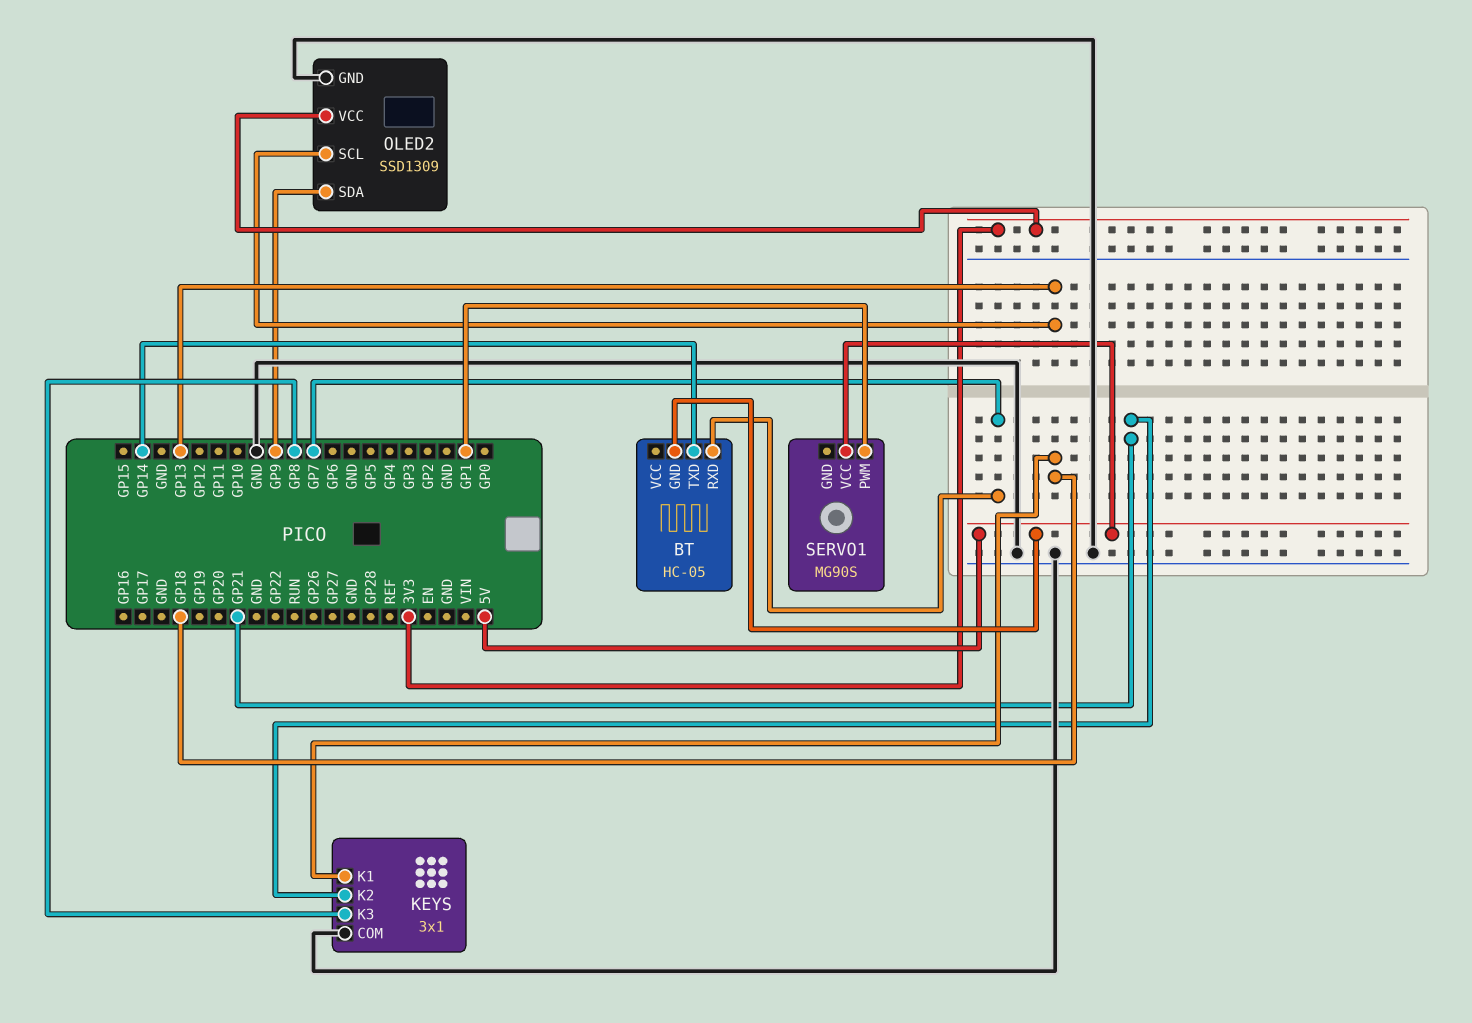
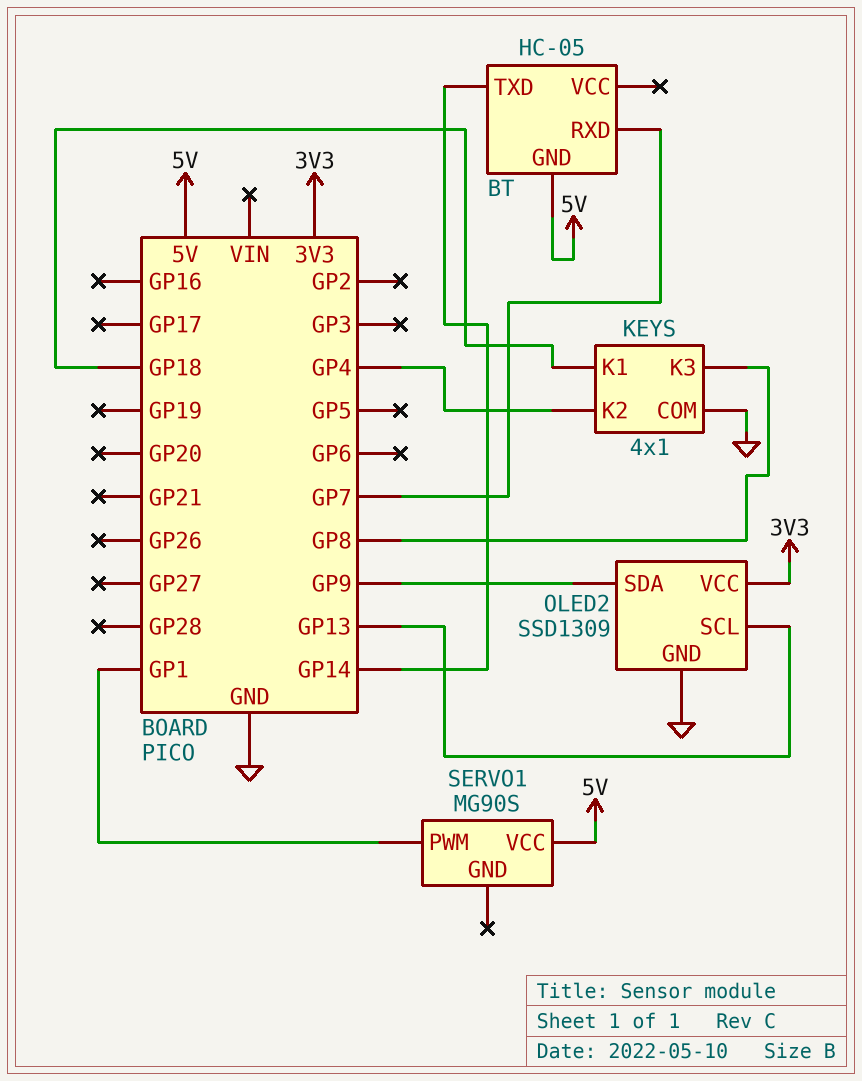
KEYS: 3x1 -> 4x1
KEYS pin K2: GP21 -> GP4

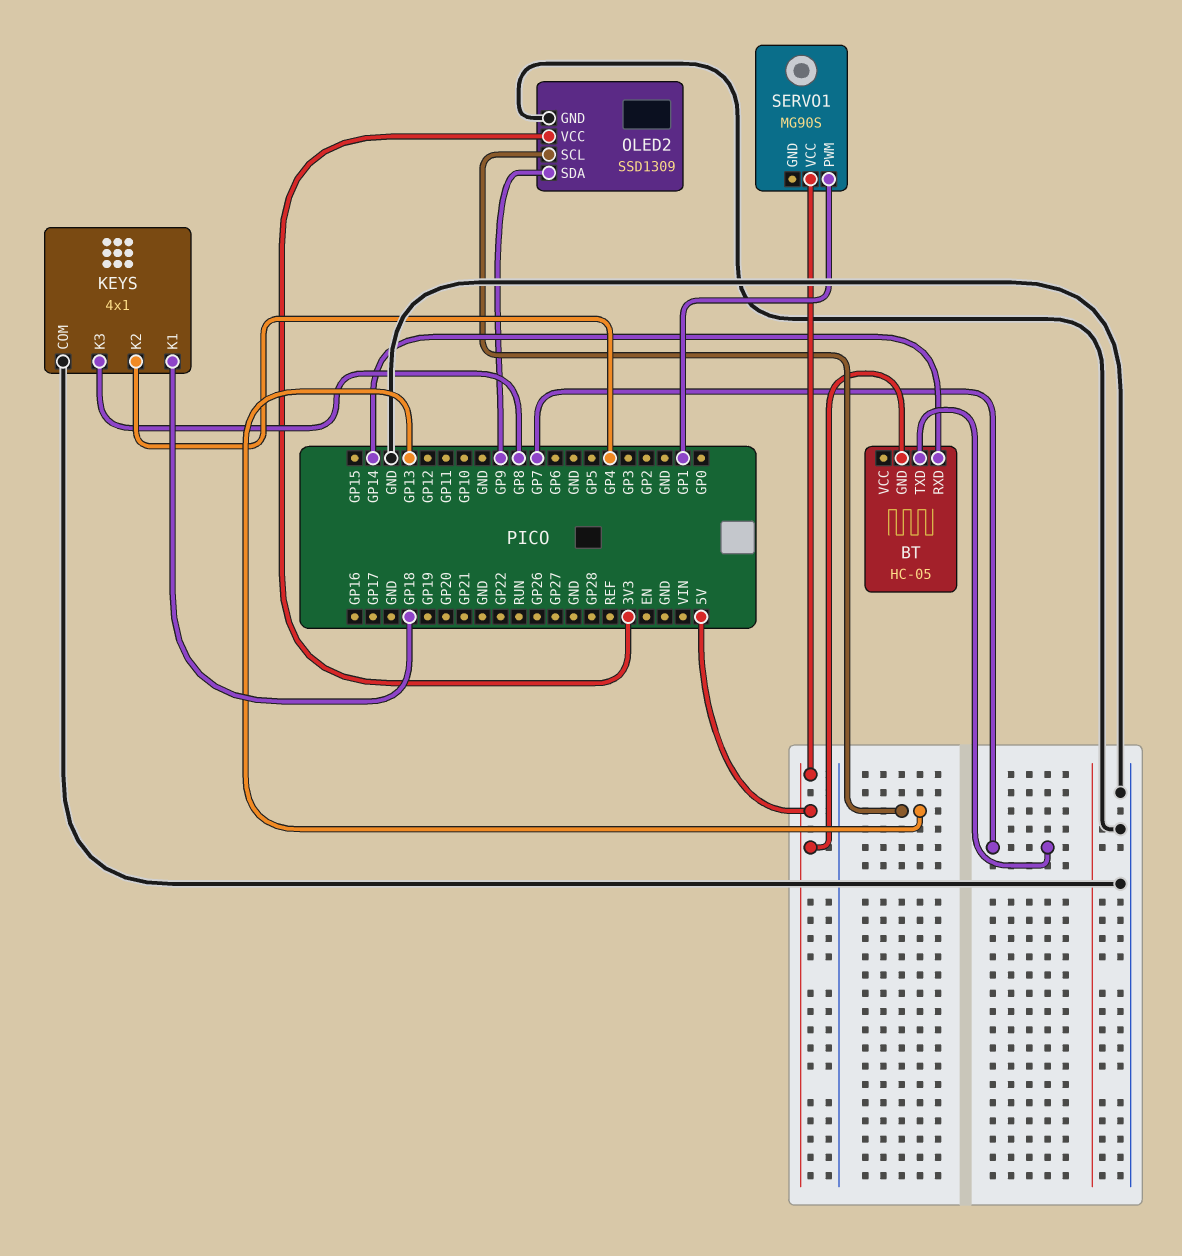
BT pin RXD: GP7 -> GP14
BT pin TXD: GP14 -> GP7

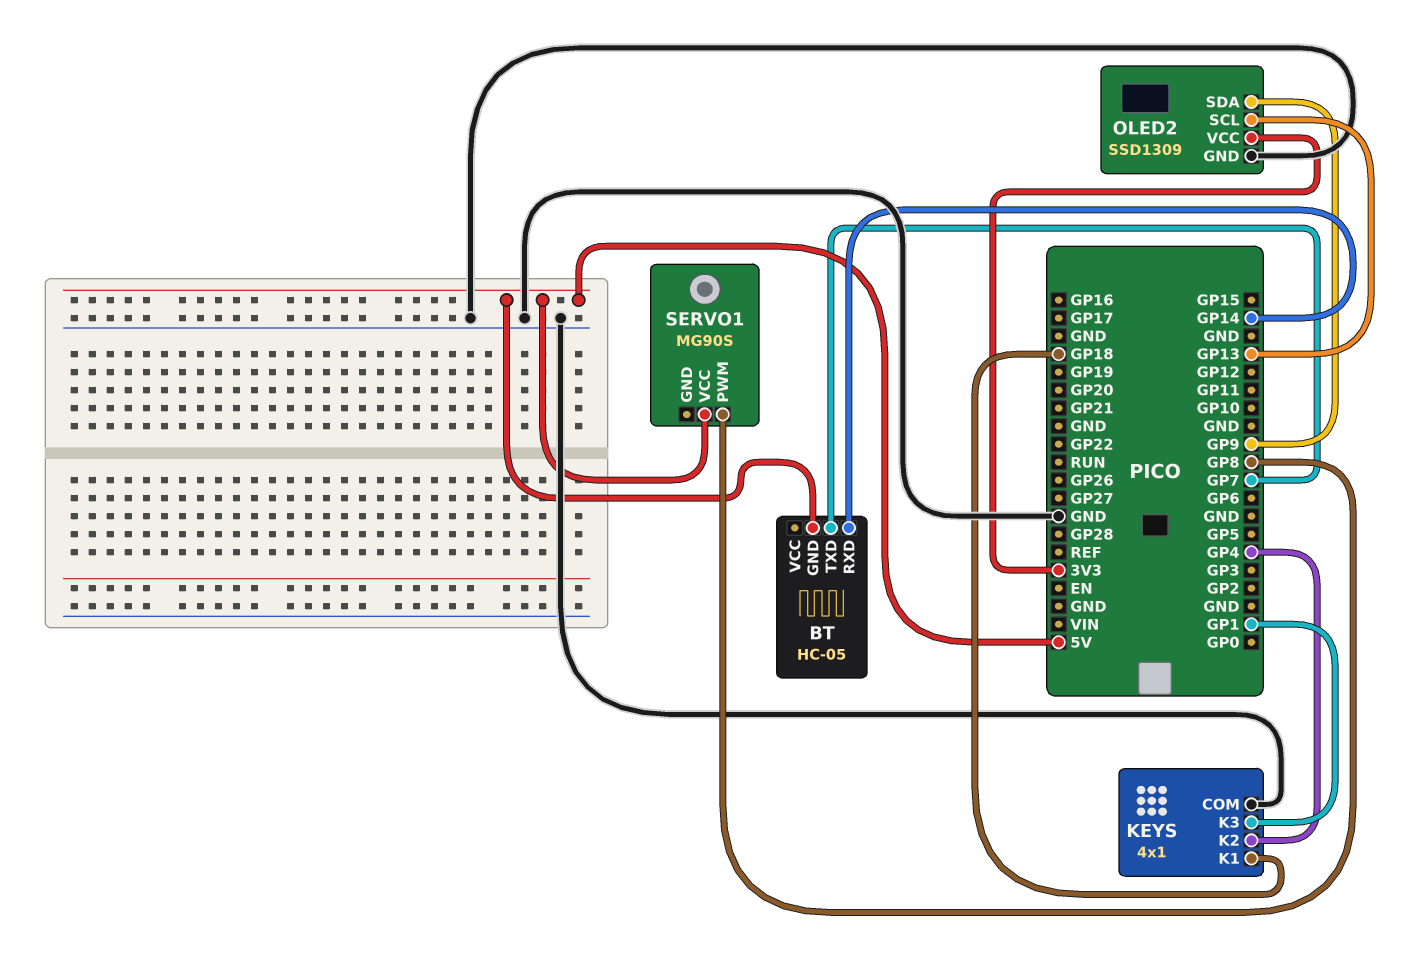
KEYS pin K3: GP8 -> GP1
SERVO1 pin PWM: GP1 -> GP8

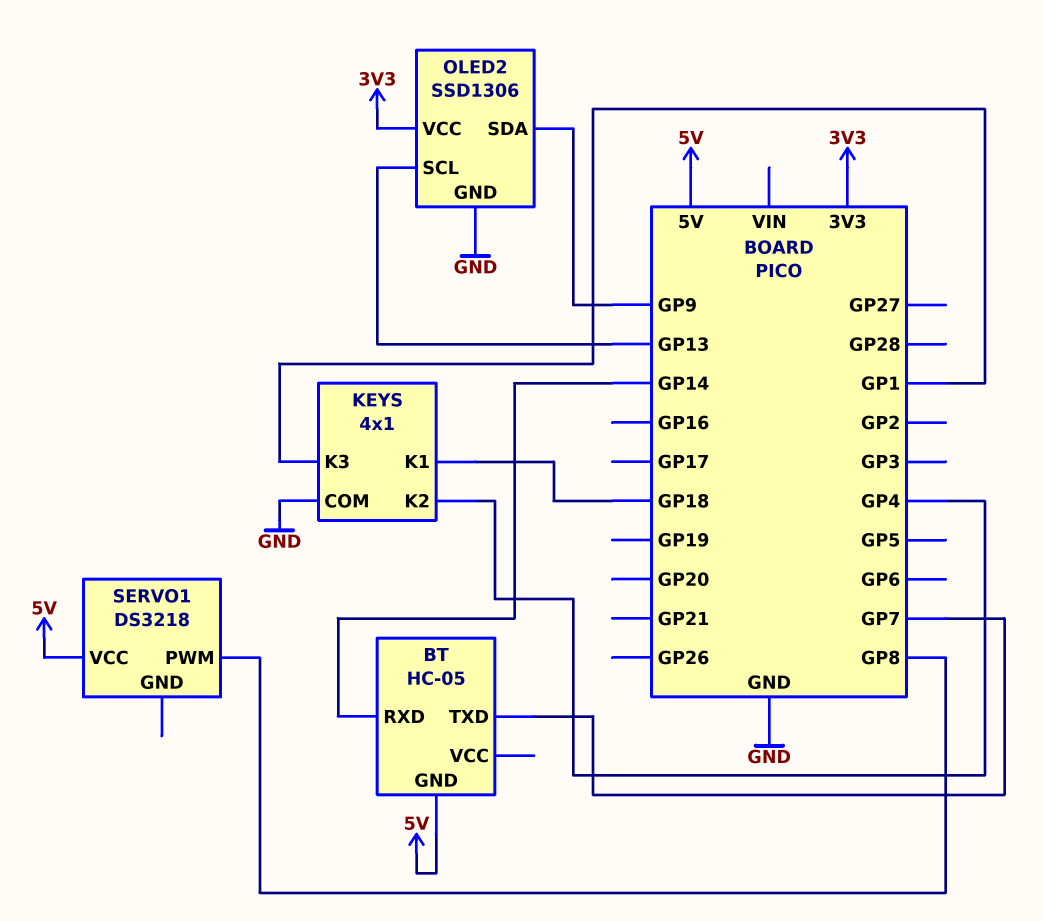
OLED2: SSD1309 -> SSD1306
SERVO1: MG90S -> DS3218

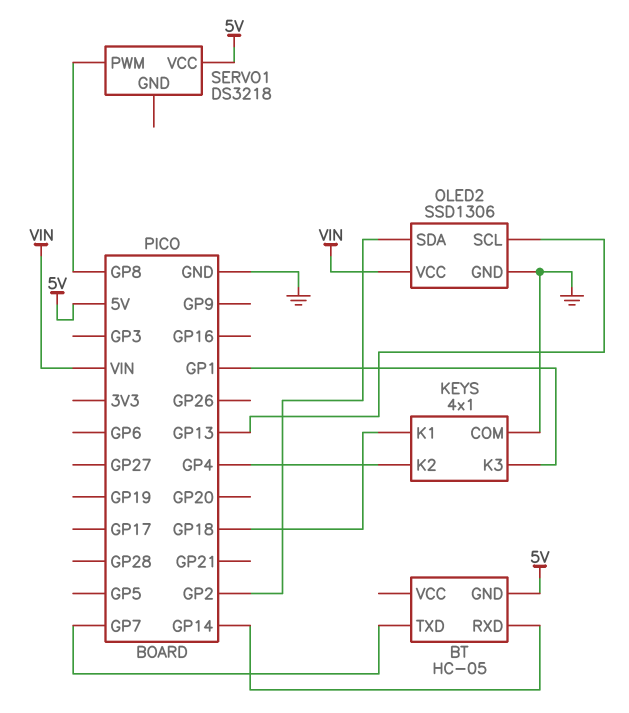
OLED2 pin SDA: GP9 -> GP2
OLED2 pin VCC: 3V3 -> VIN

